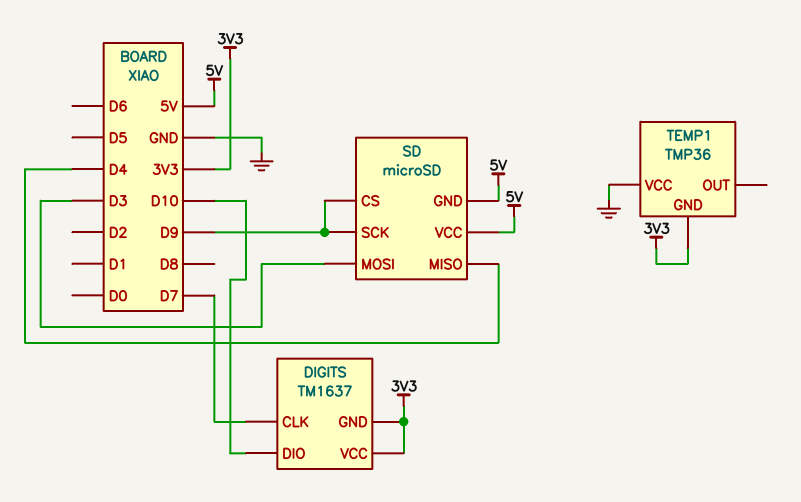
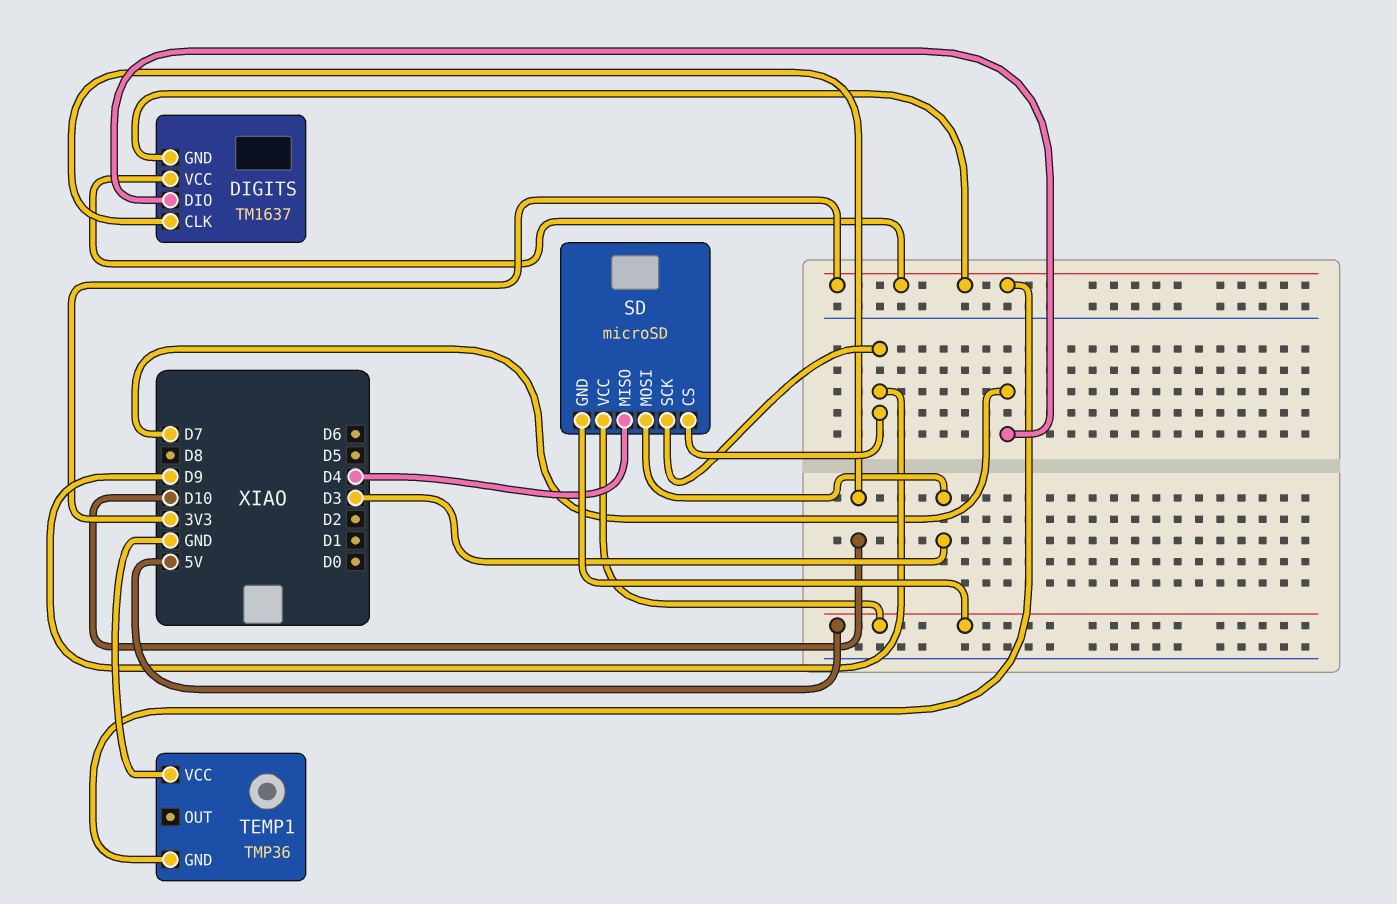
DIGITS pin CLK: D7 -> D10
DIGITS pin DIO: D10 -> D7

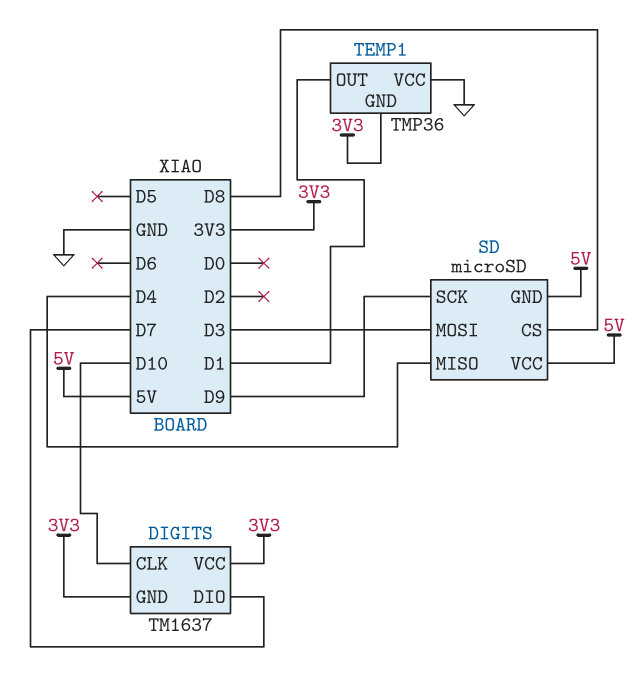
SD pin CS: D9 -> D8
TEMP1 pin OUT: none -> D1

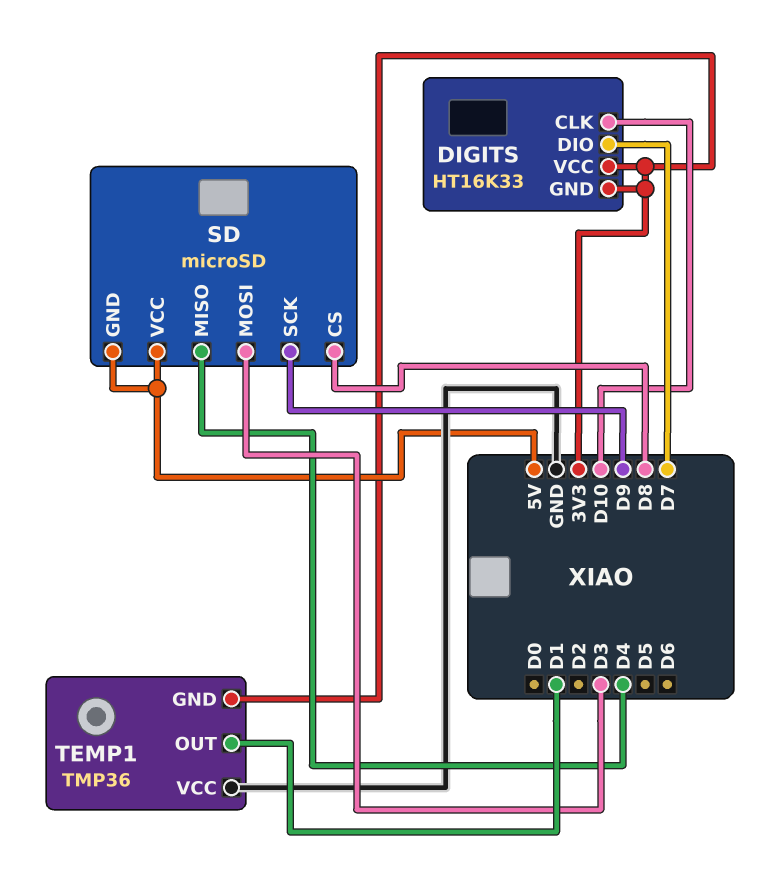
DIGITS: TM1637 -> HT16K33

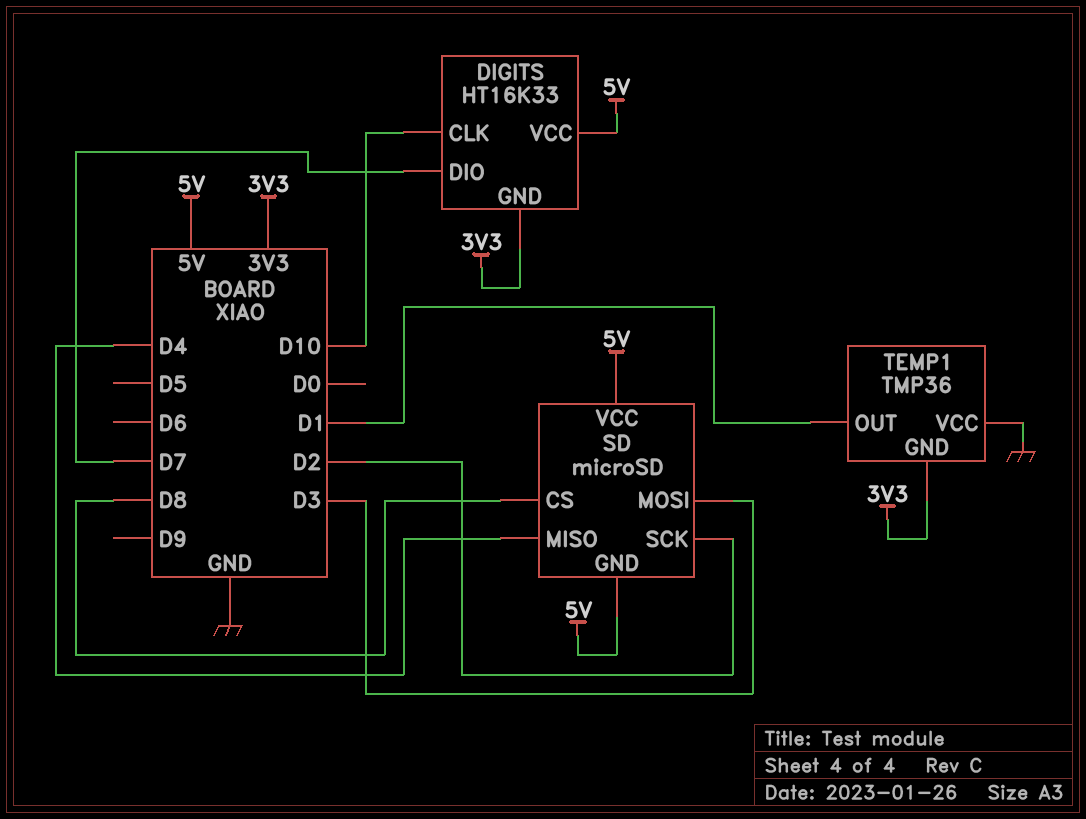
DIGITS pin VCC: 3V3 -> 5V
SD pin SCK: D9 -> D2

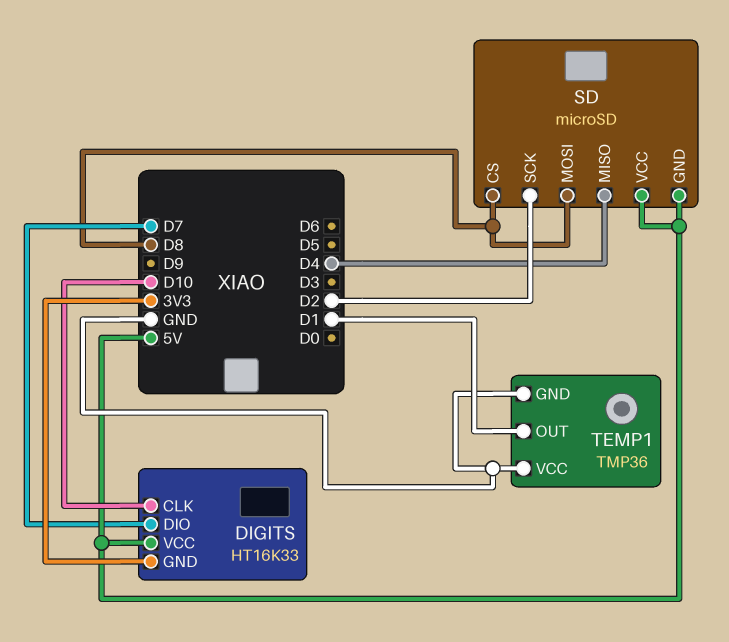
SD pin MOSI: D3 -> D8
TEMP1 pin GND: 3V3 -> GND

